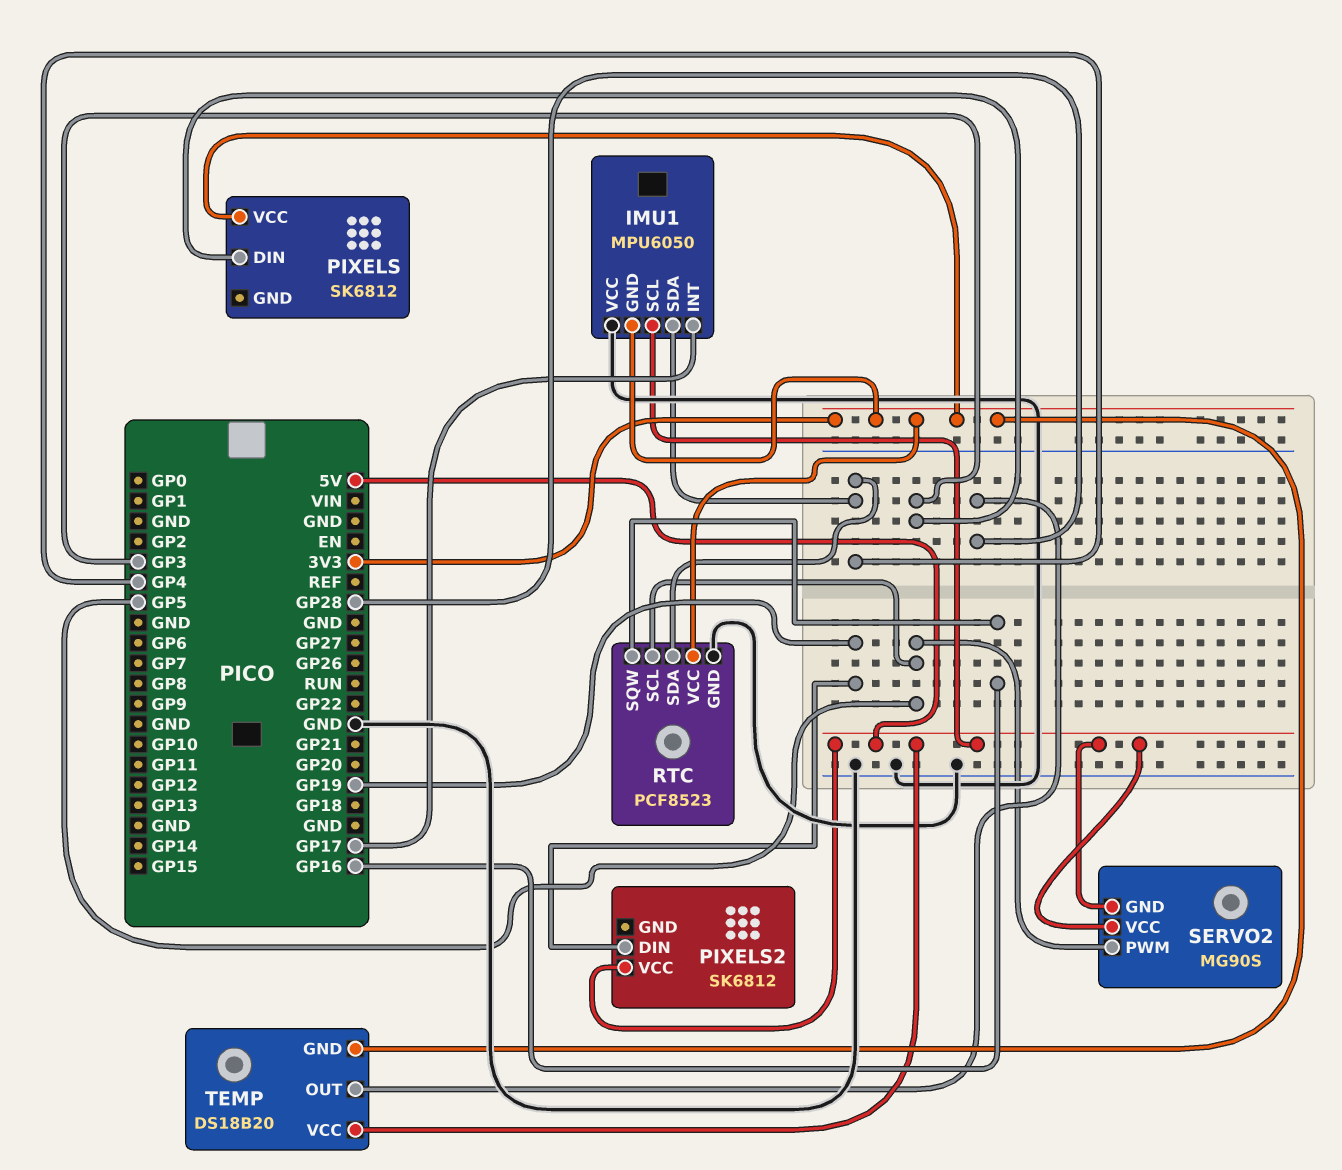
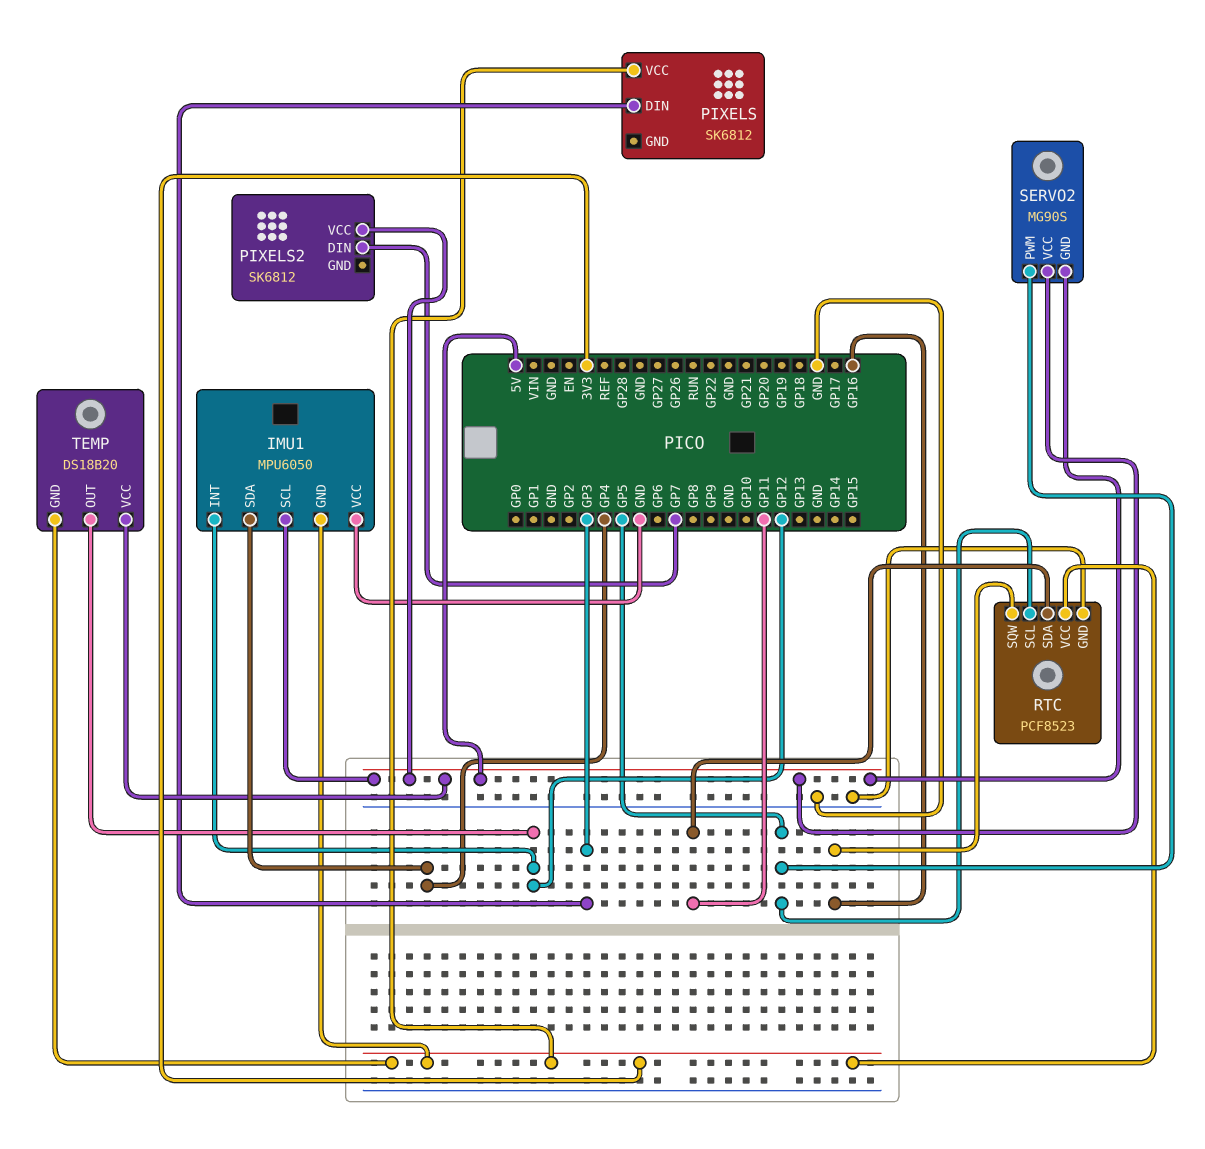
IMU1 pin INT: GP17 -> GP12
PIXELS2 pin DIN: GP19 -> GP7
RTC pin SDA: GP4 -> GP11
TEMP pin OUT: GP28 -> GP12

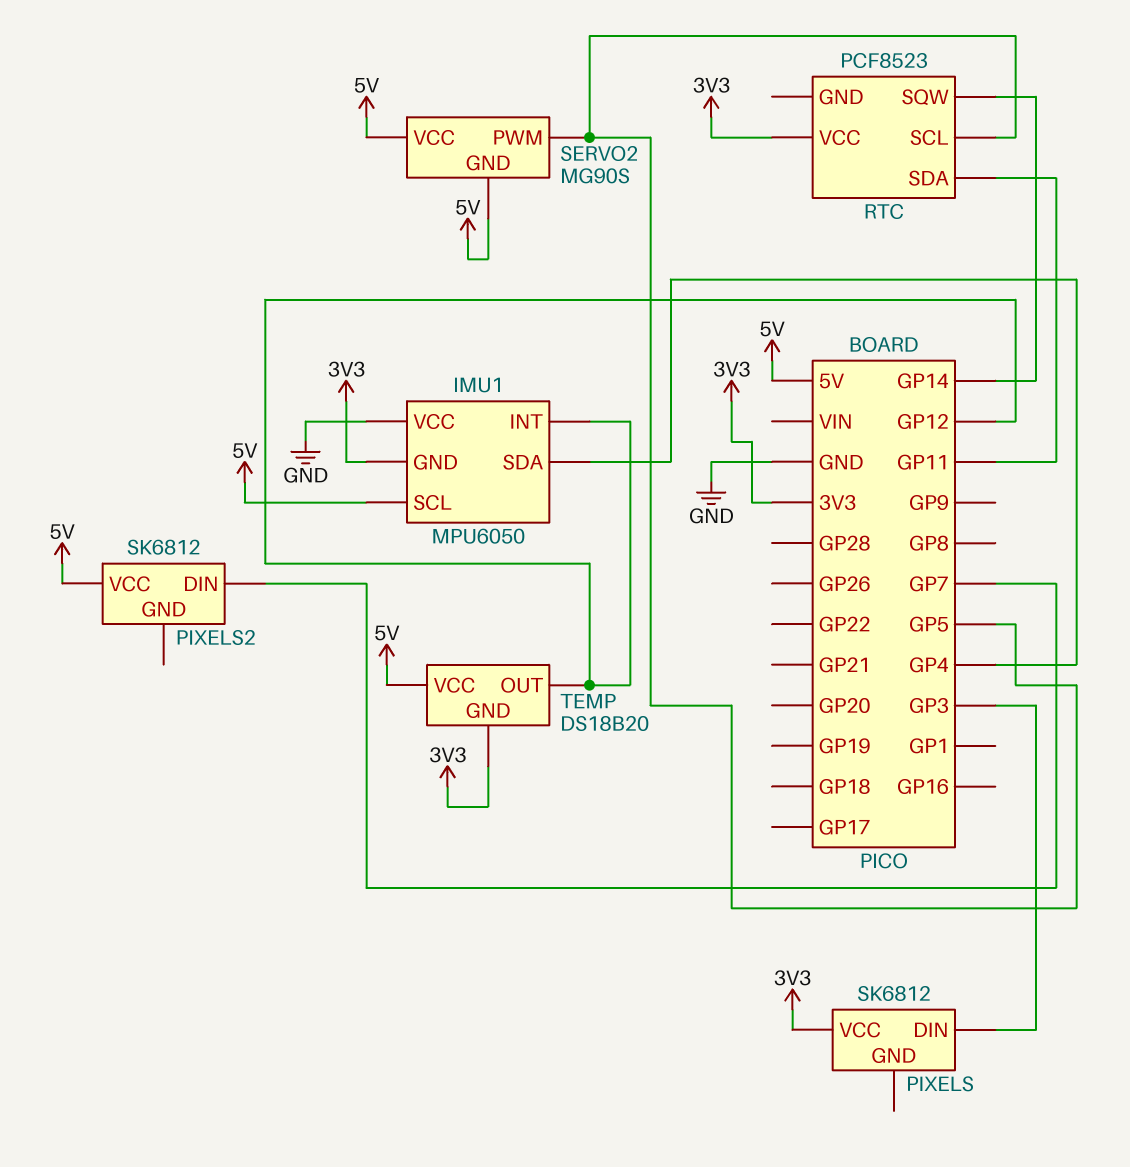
RTC pin GND: GND -> none
RTC pin SQW: GP16 -> GP14

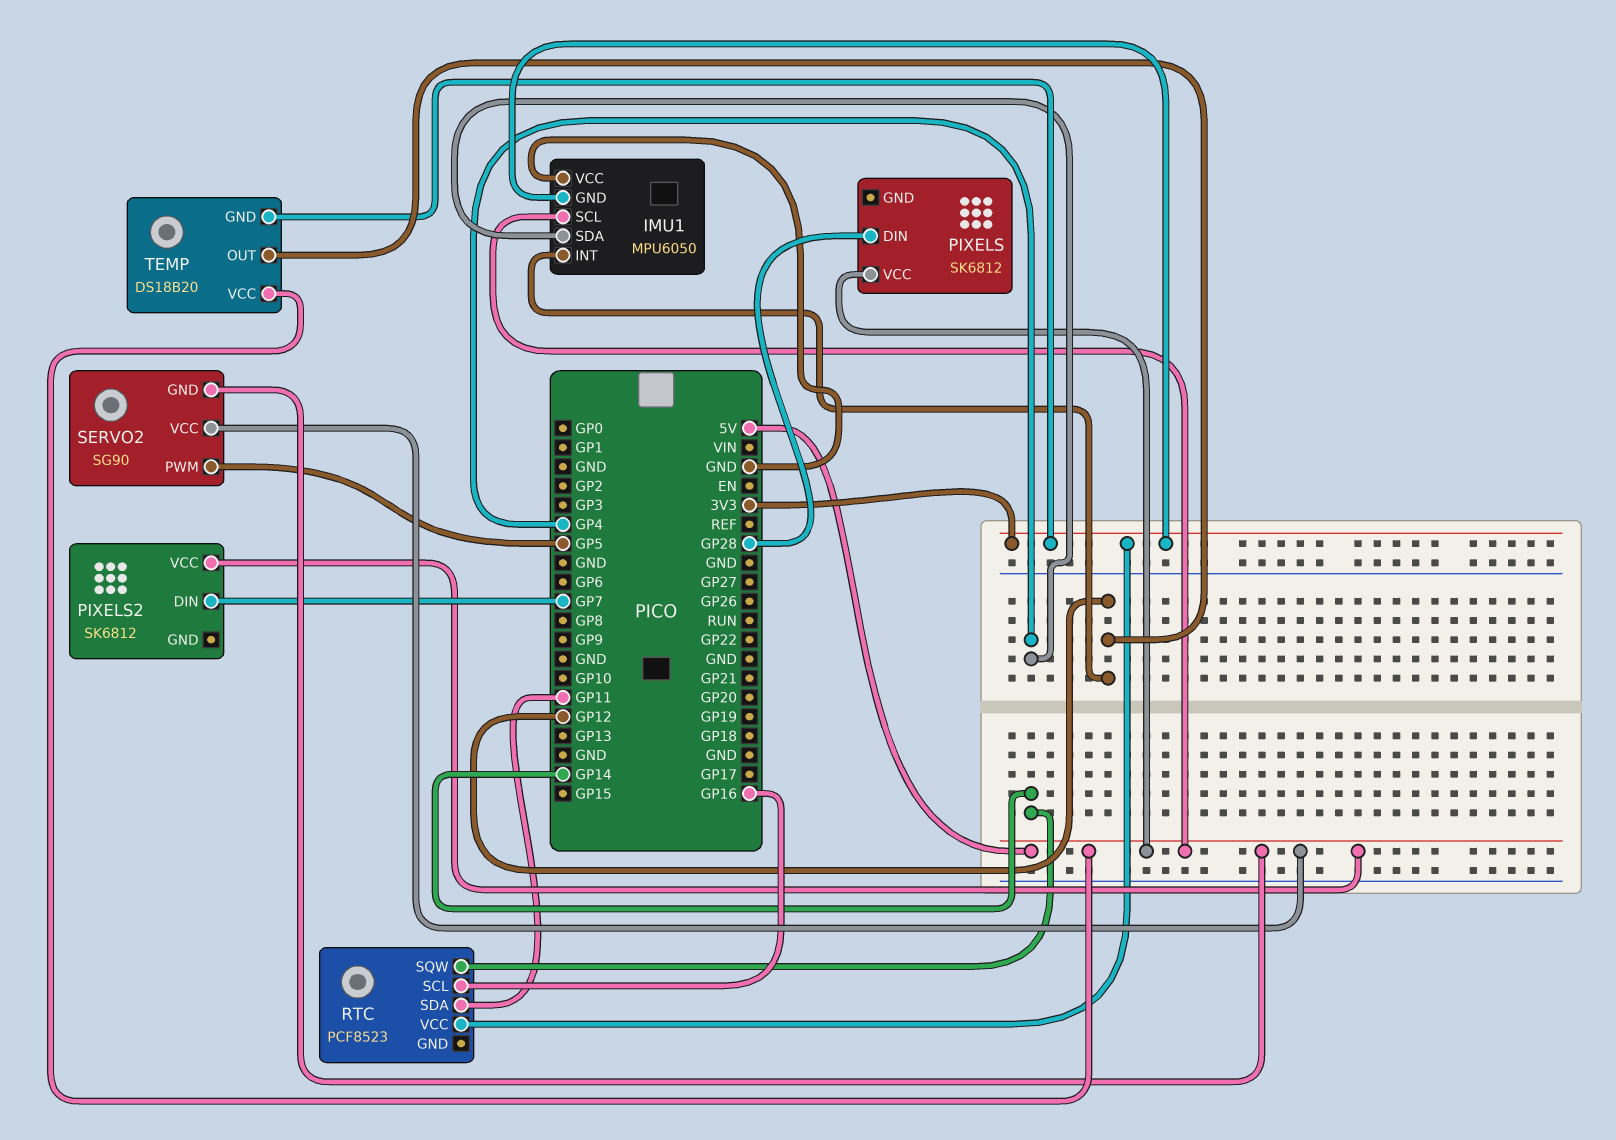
PIXELS pin DIN: GP3 -> GP28
PIXELS pin VCC: 3V3 -> 5V
RTC pin SCL: GP5 -> GP16
SERVO2: MG90S -> SG90

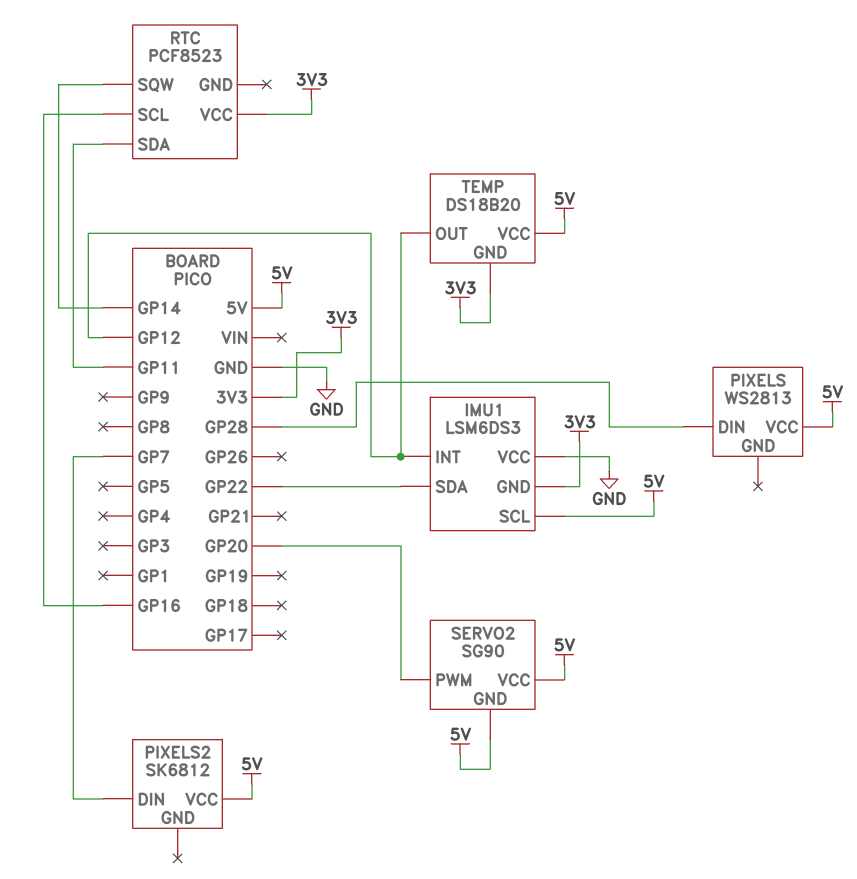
IMU1: MPU6050 -> LSM6DS3
IMU1 pin SDA: GP4 -> GP22
PIXELS: SK6812 -> WS2813
SERVO2 pin PWM: GP5 -> GP20

